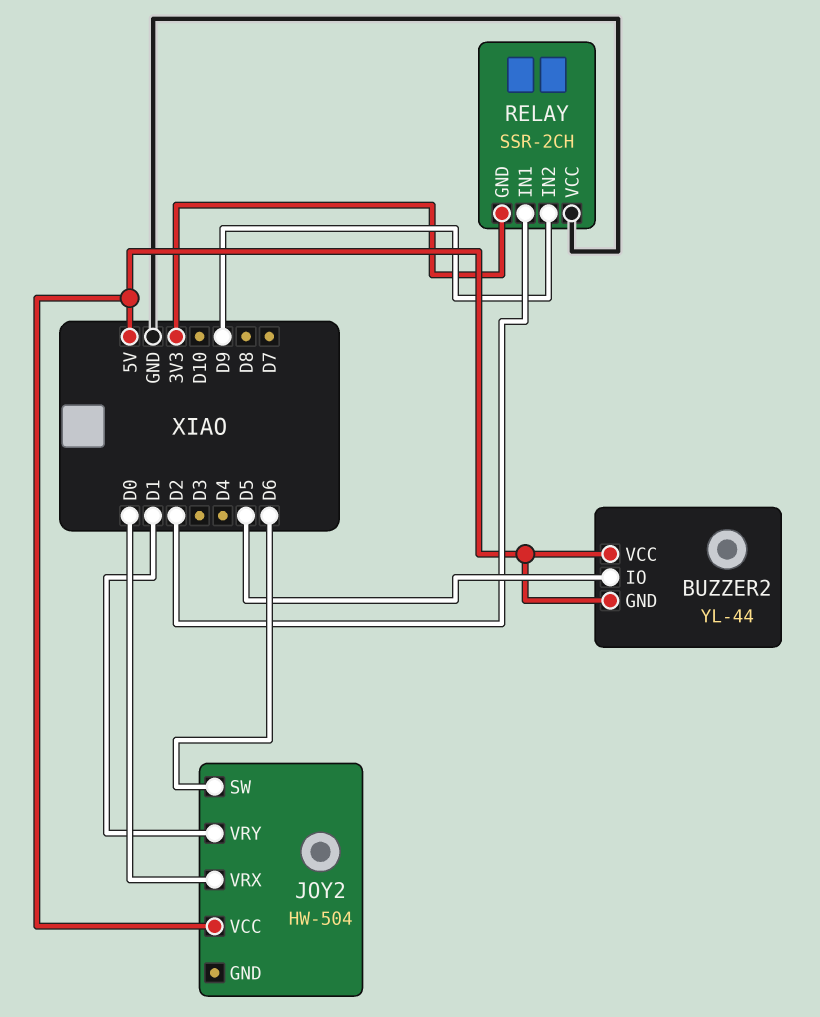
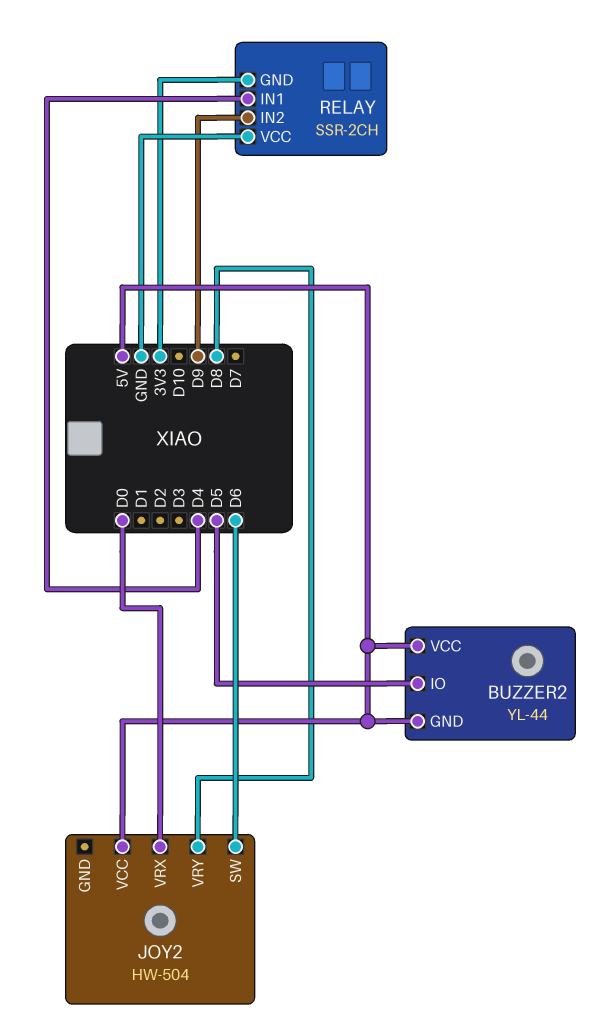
JOY2 pin VRY: D1 -> D8
RELAY pin IN1: D2 -> D4

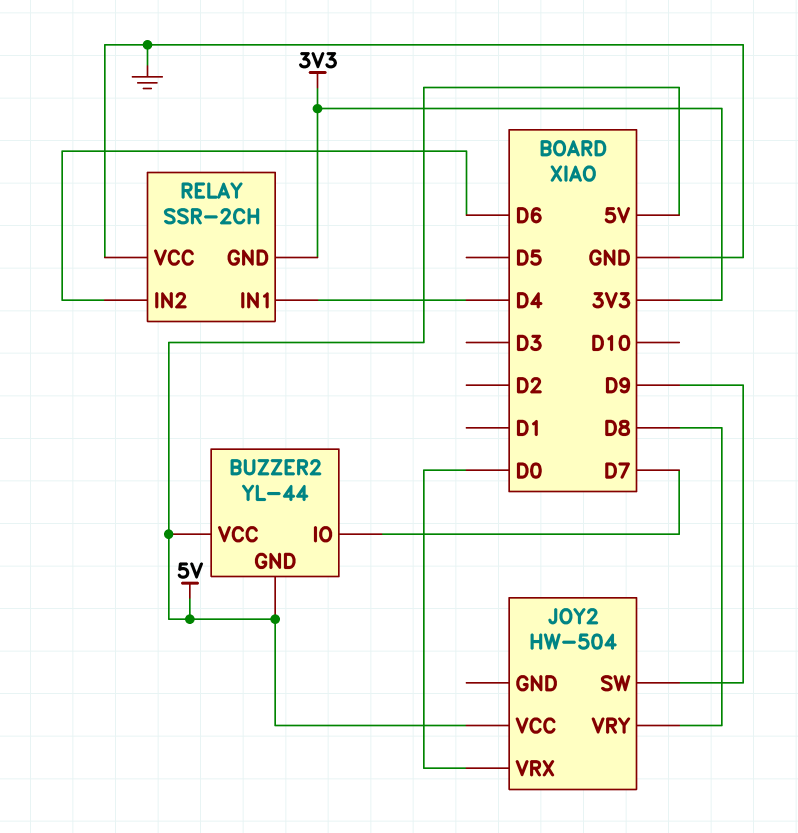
BUZZER2 pin IO: D5 -> D7
JOY2 pin SW: D6 -> D9
RELAY pin IN2: D9 -> D6

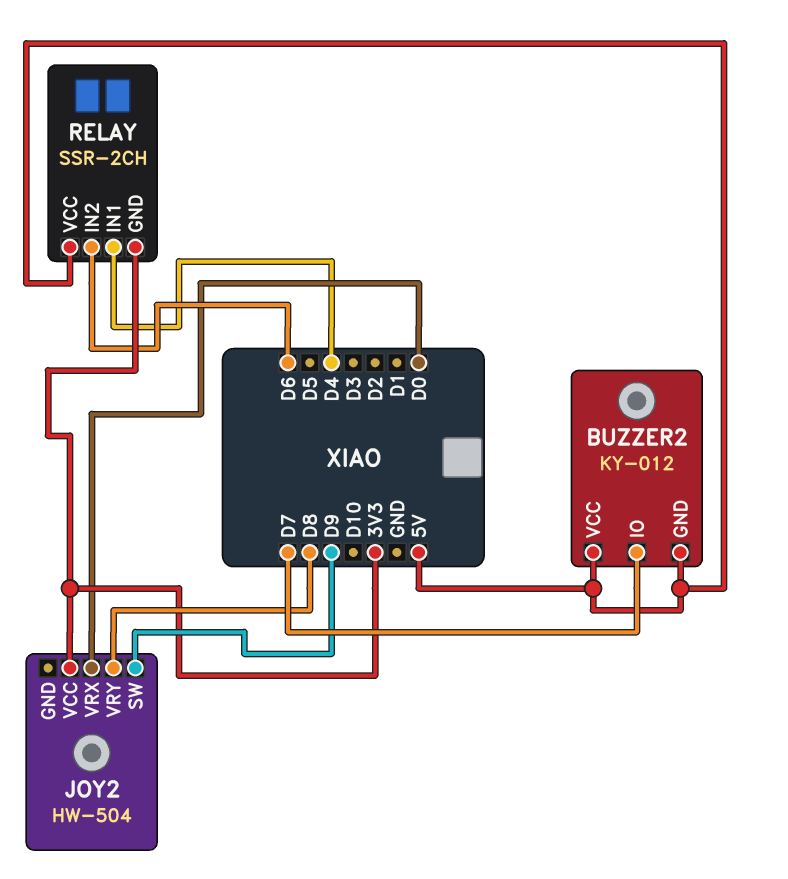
BUZZER2: YL-44 -> KY-012
JOY2 pin VCC: 5V -> 3V3
RELAY pin VCC: GND -> 5V

